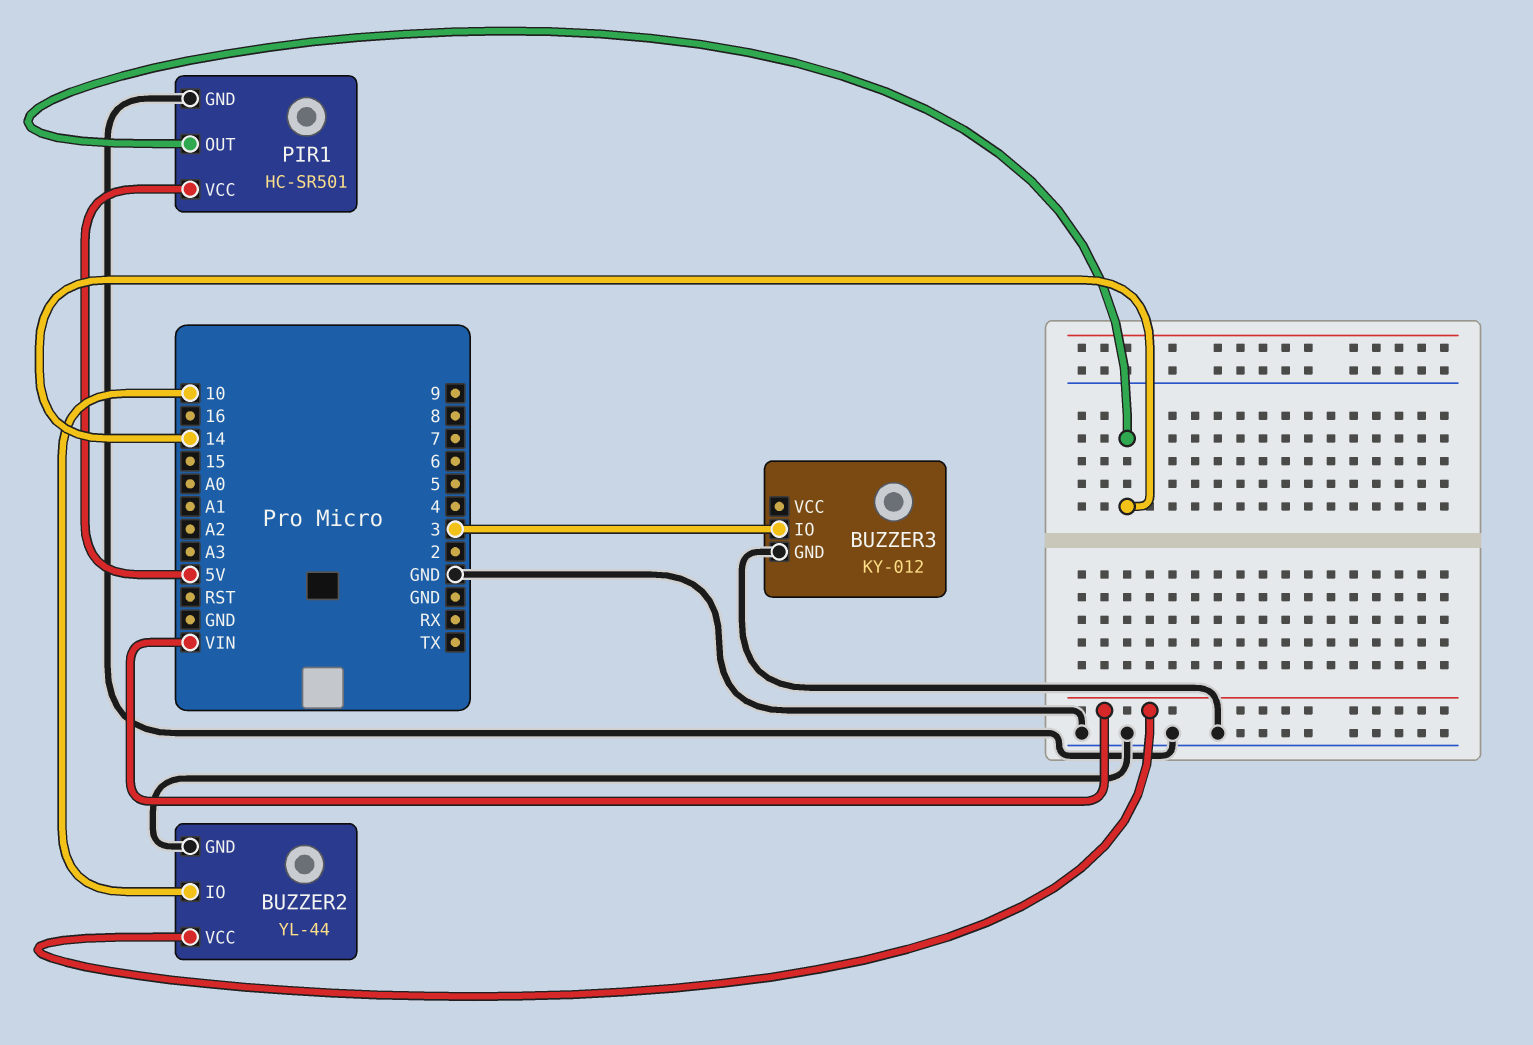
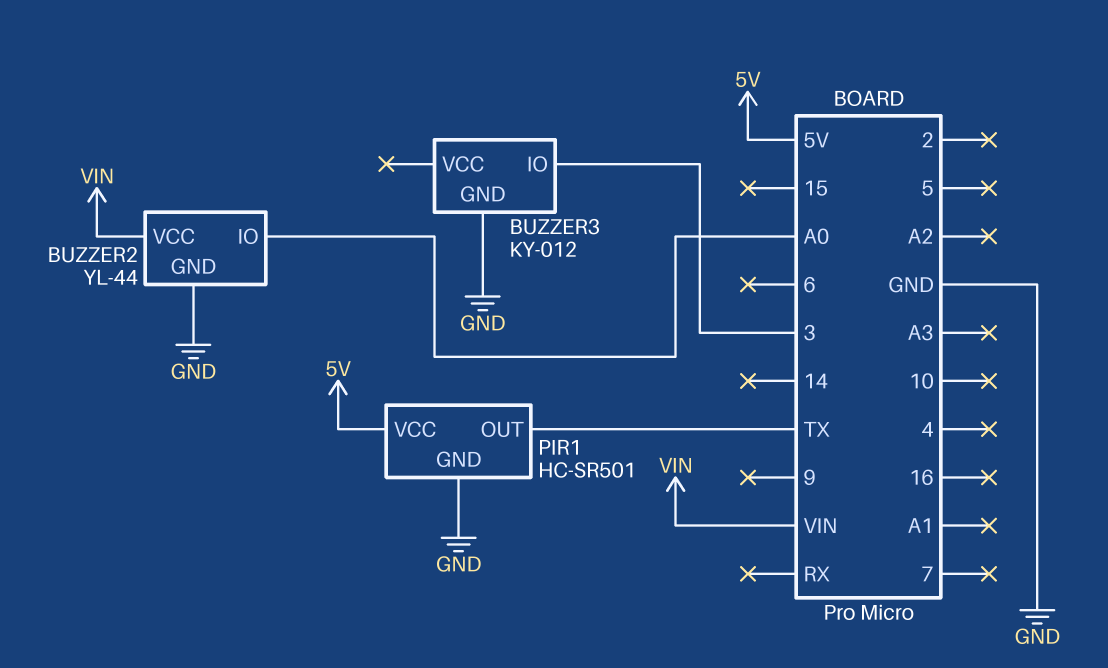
BUZZER2 pin IO: 10 -> A0
PIR1 pin OUT: 14 -> TX

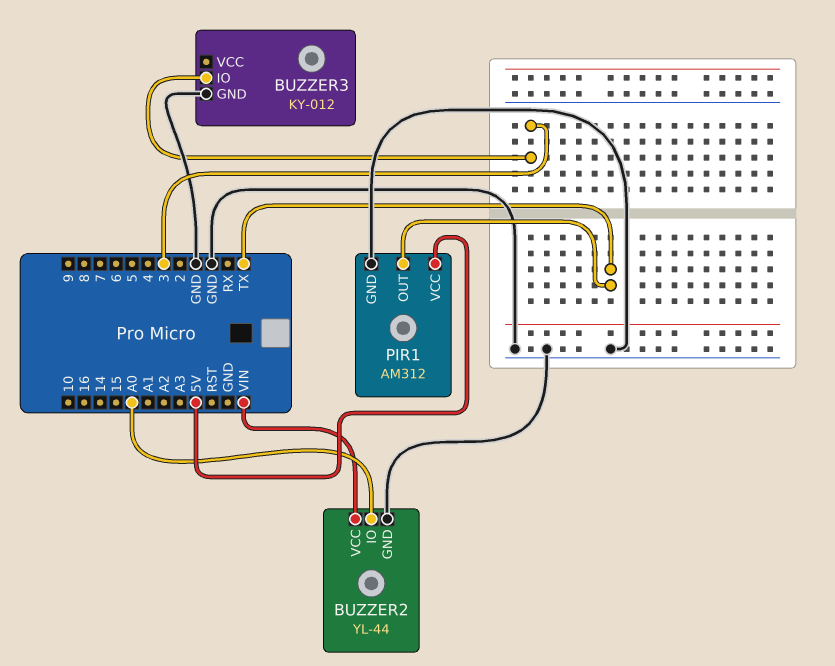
PIR1: HC-SR501 -> AM312

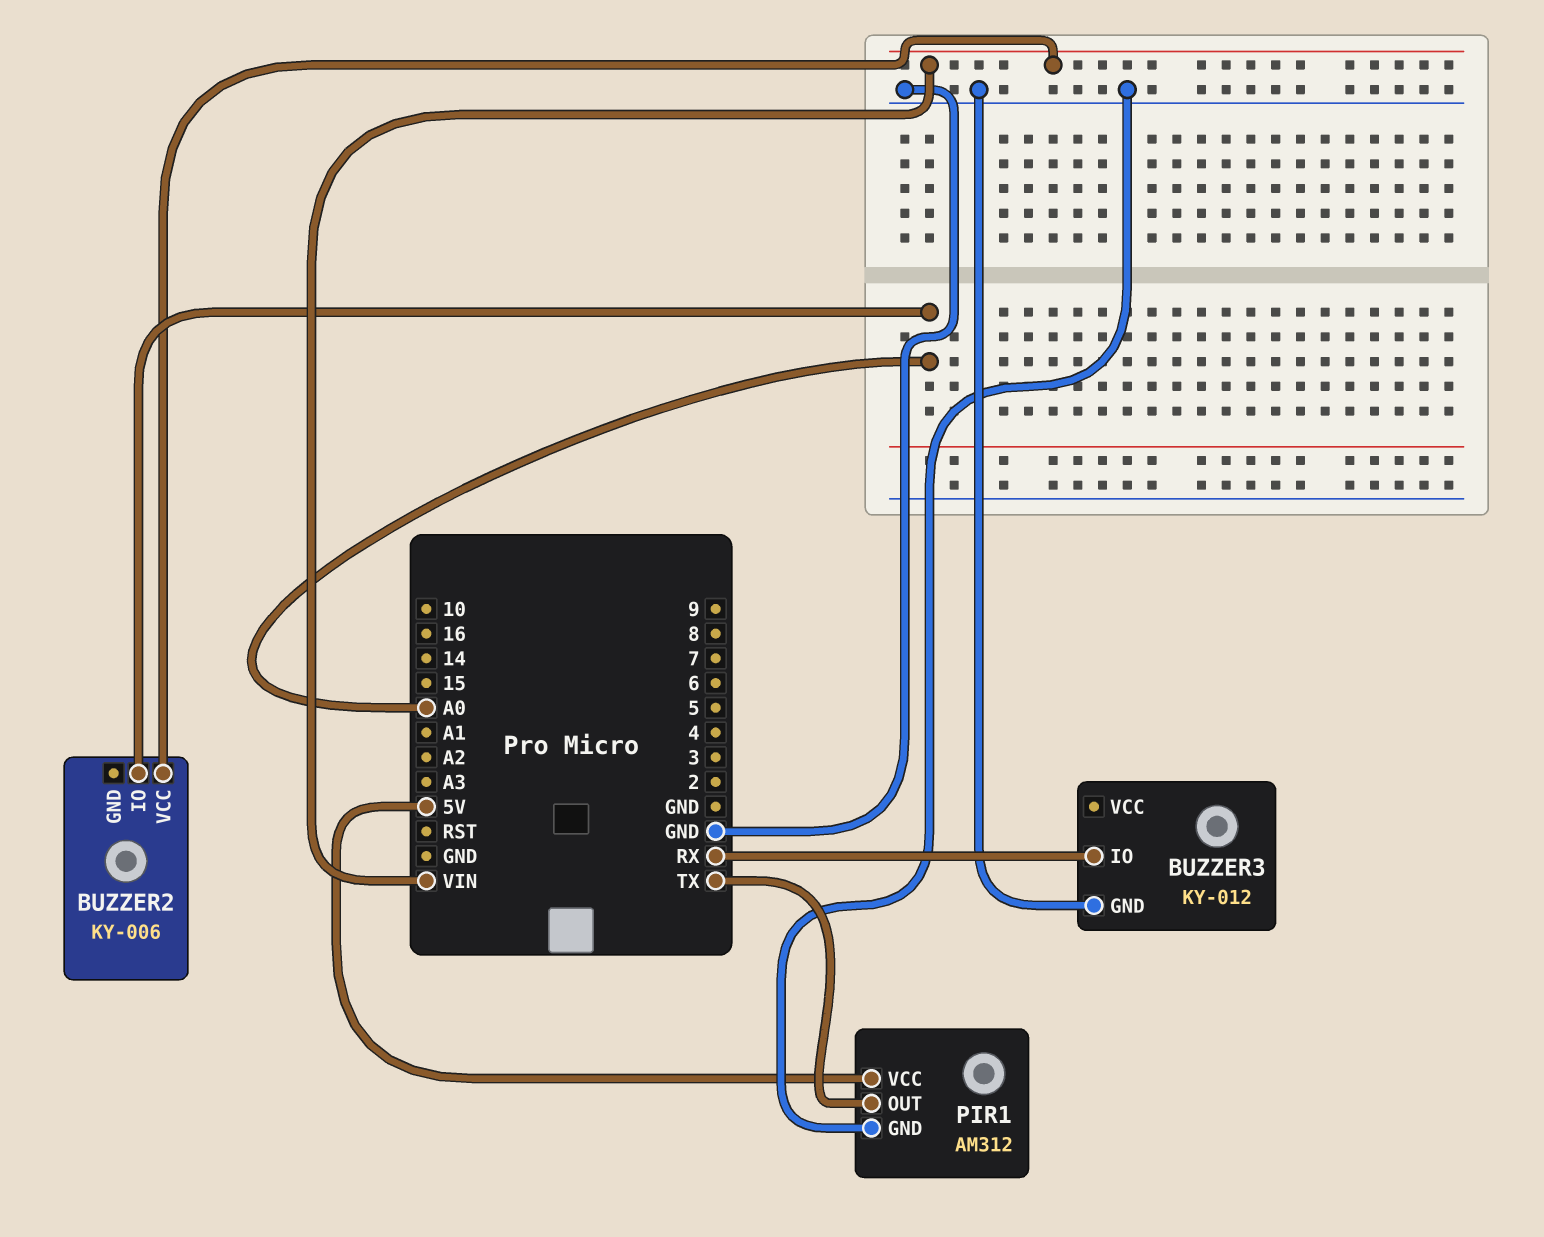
BUZZER2: YL-44 -> KY-006
BUZZER2 pin GND: GND -> none
BUZZER3 pin IO: 3 -> RX

